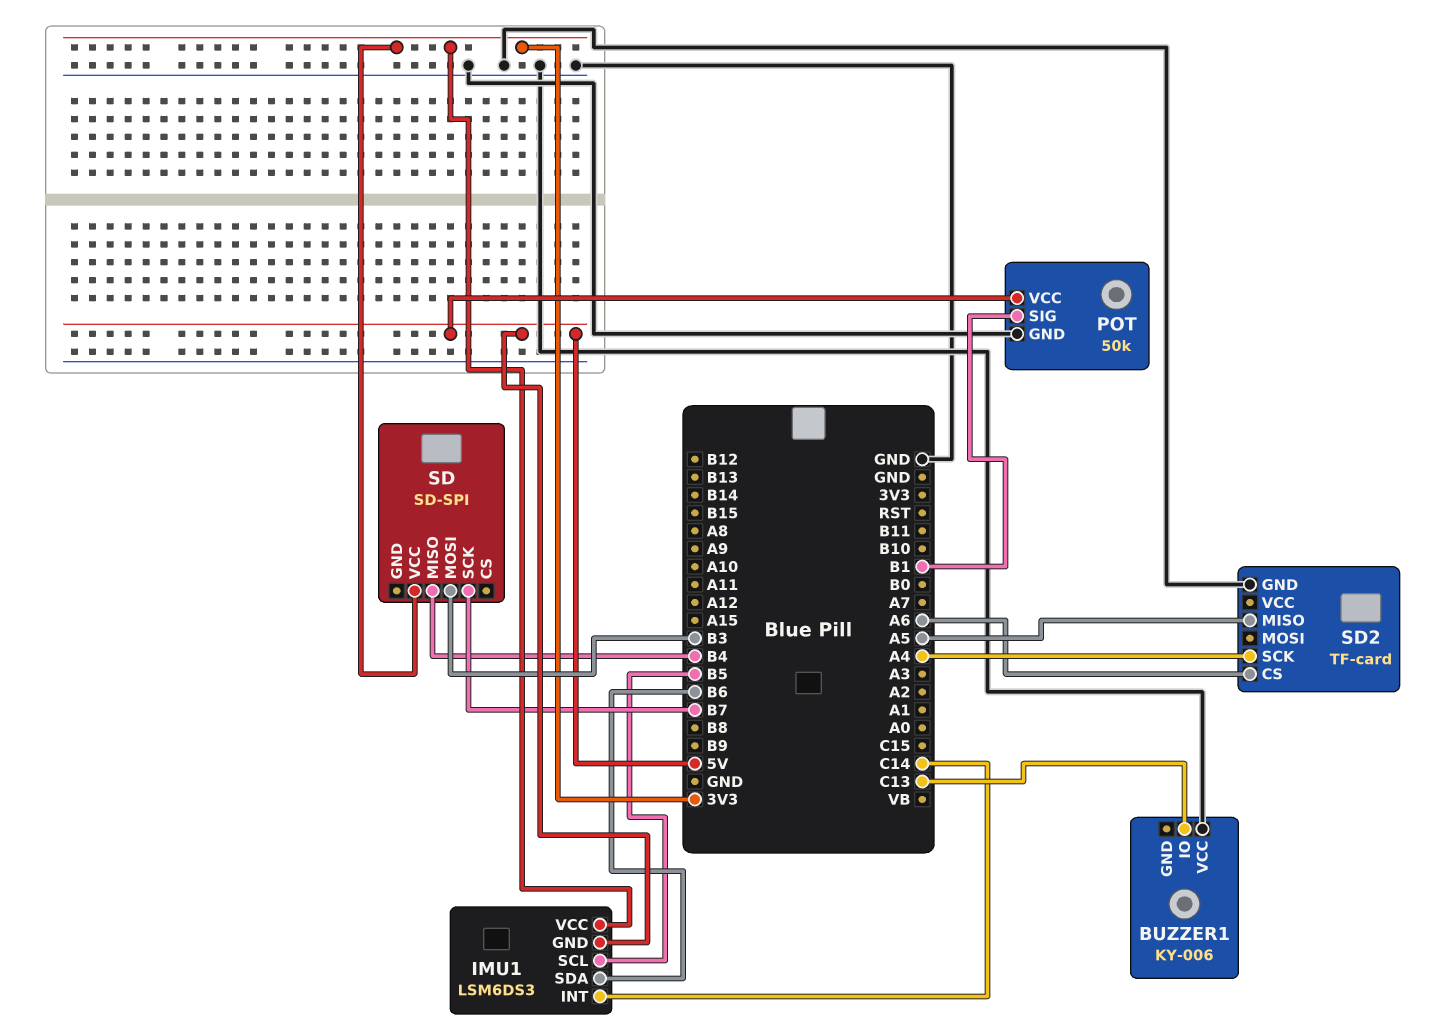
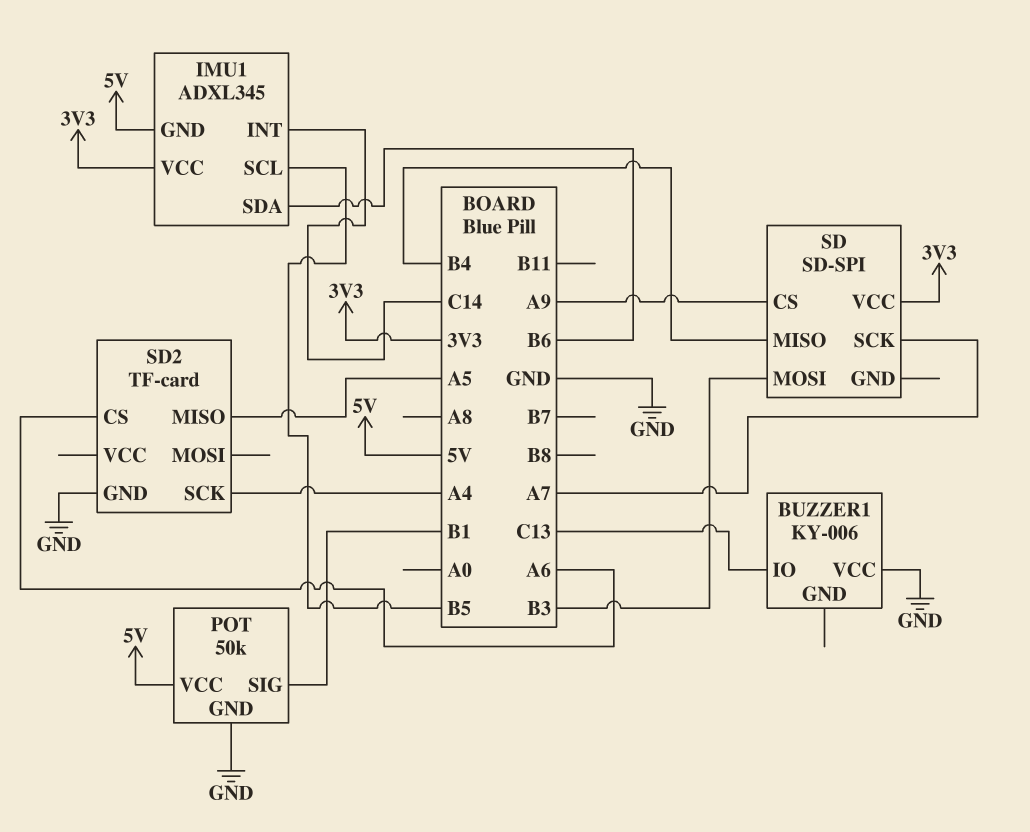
IMU1: LSM6DS3 -> ADXL345
SD pin CS: none -> A9
SD pin SCK: B7 -> A7

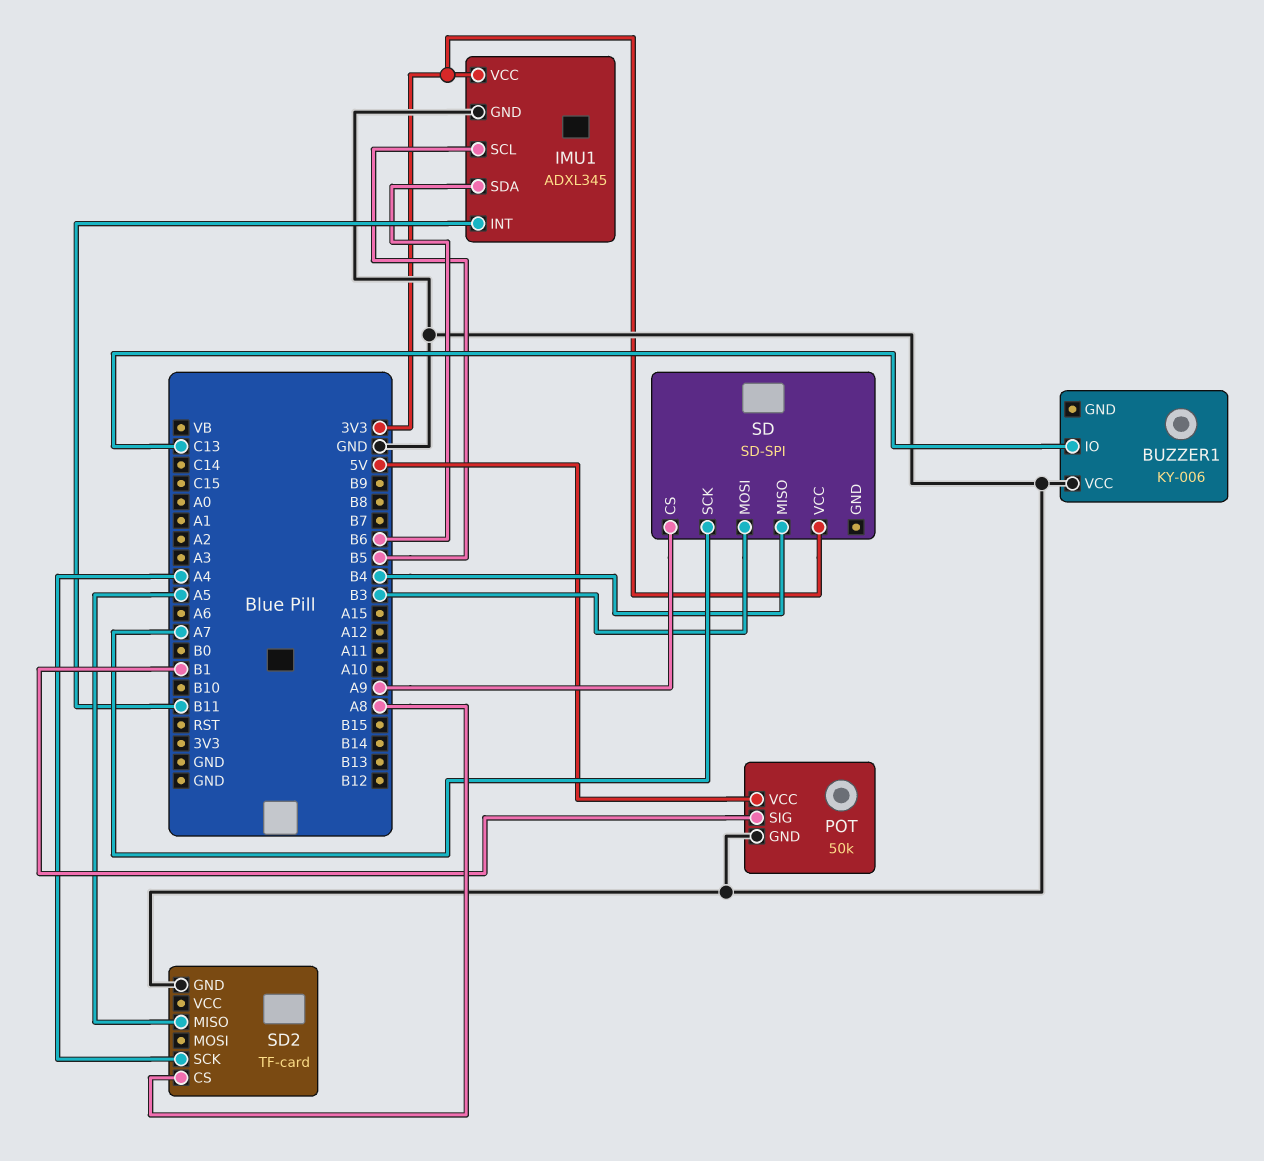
IMU1 pin GND: 5V -> GND
IMU1 pin INT: C14 -> B11
SD2 pin CS: A6 -> A8

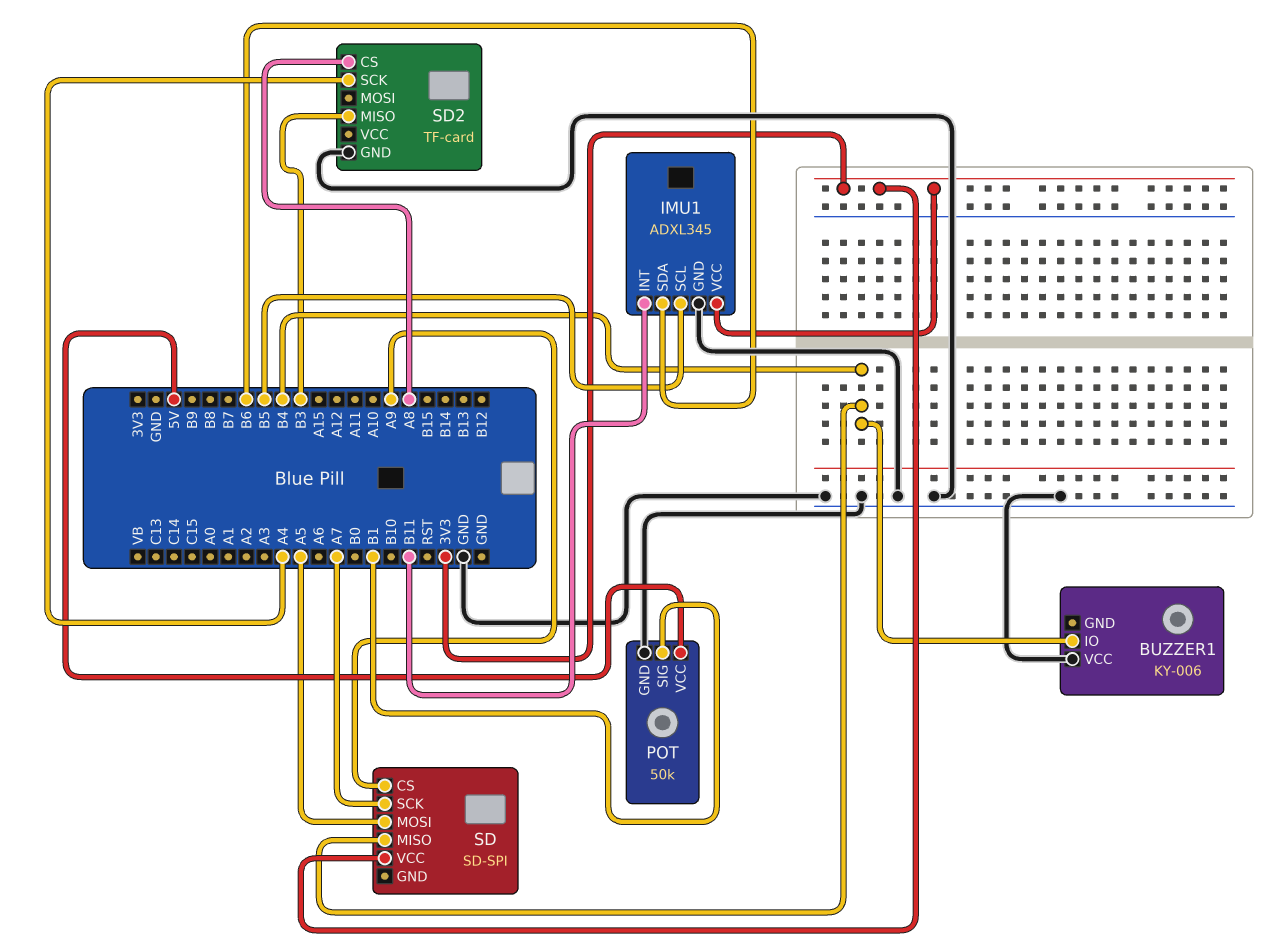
BUZZER1 pin IO: C13 -> B4
SD pin MOSI: B3 -> A5
SD2 pin MISO: A5 -> B3

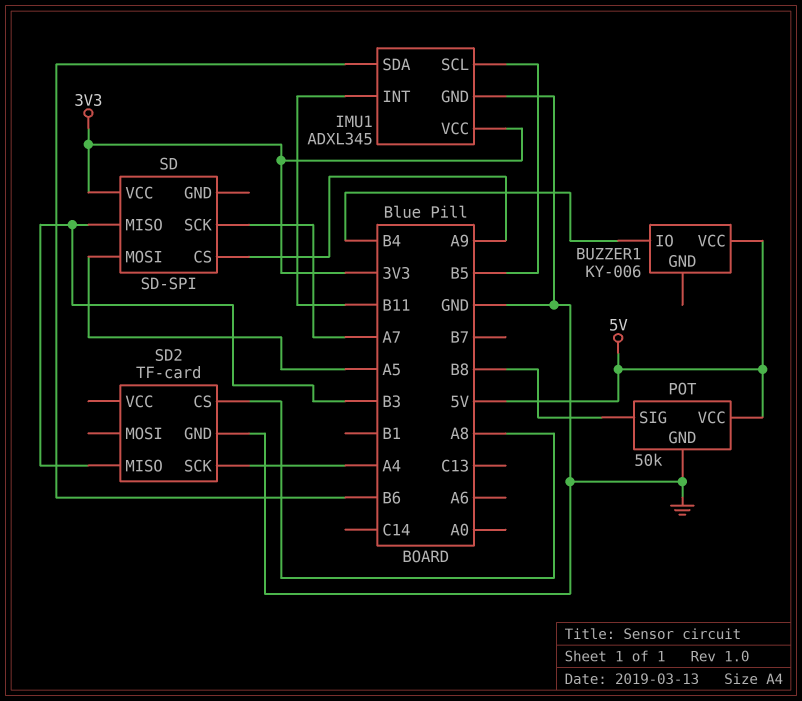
BUZZER1 pin VCC: GND -> 5V
POT pin SIG: B1 -> B8
SD pin MISO: B4 -> B3

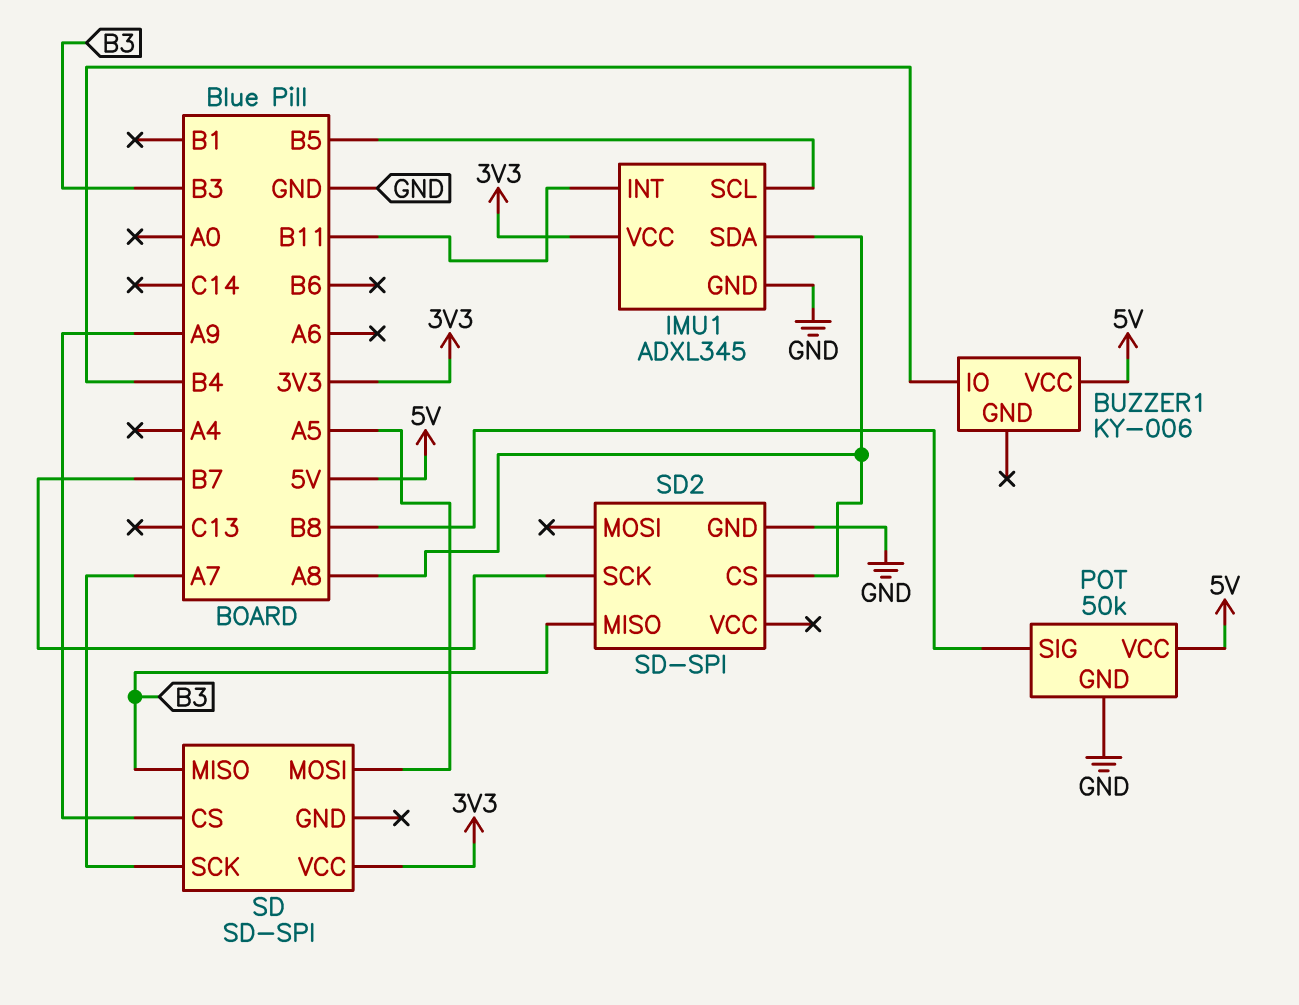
IMU1 pin SDA: B6 -> A8
SD2: TF-card -> SD-SPI
SD2 pin SCK: A4 -> B7

